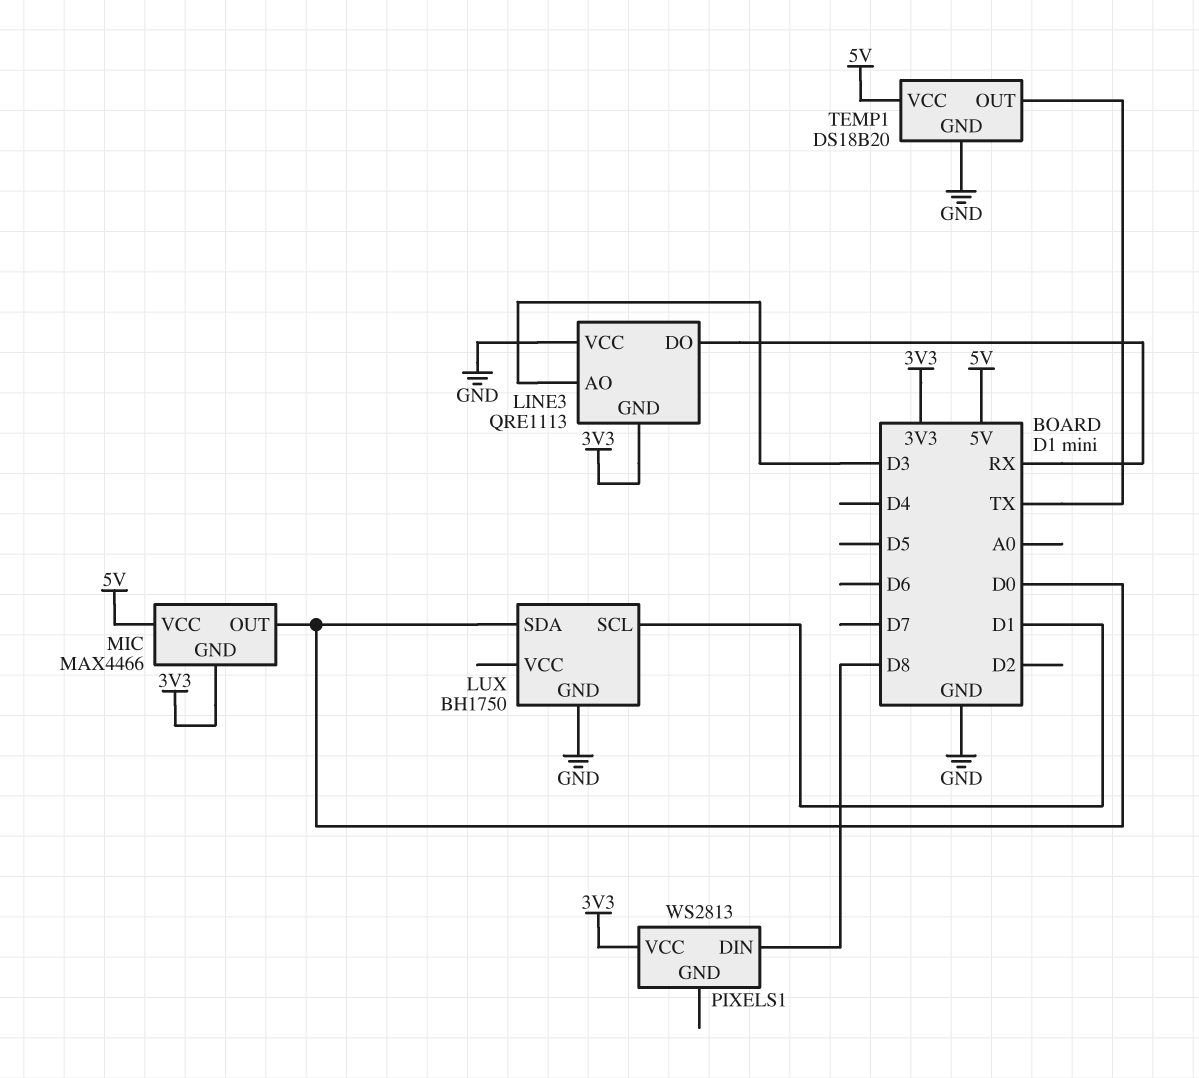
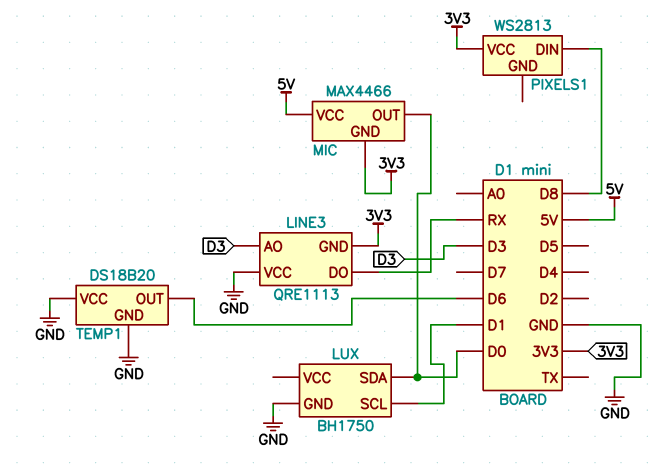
TEMP1 pin OUT: TX -> D6
TEMP1 pin VCC: 5V -> GND

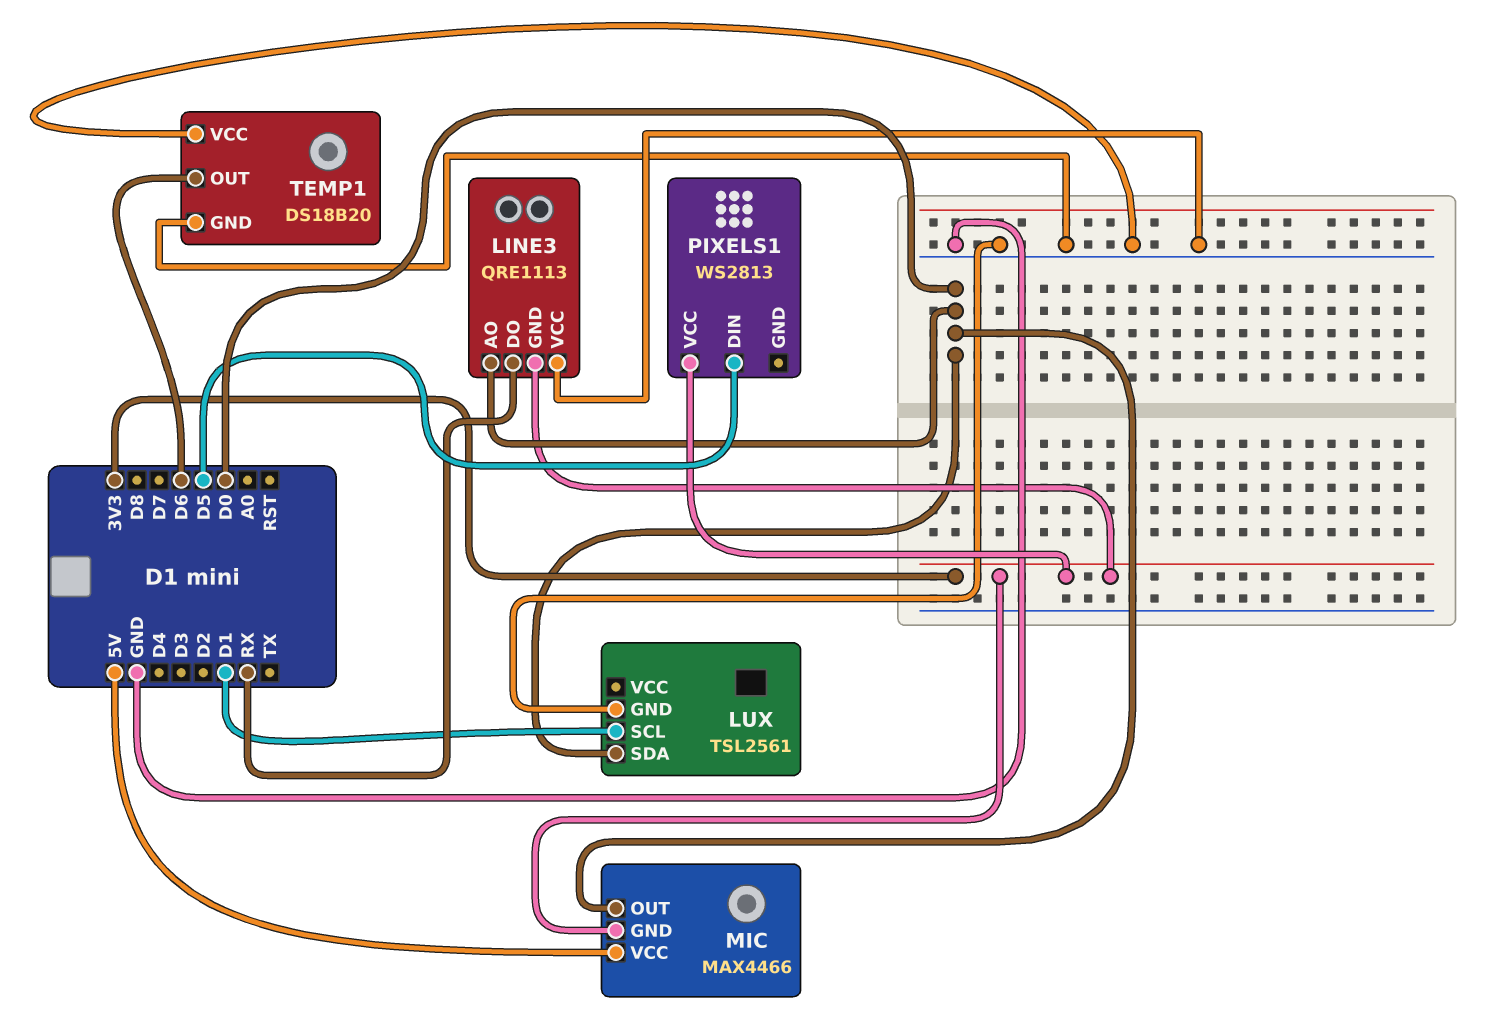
LINE3 pin AO: D3 -> D0
LUX: BH1750 -> TSL2561
PIXELS1 pin DIN: D8 -> D5

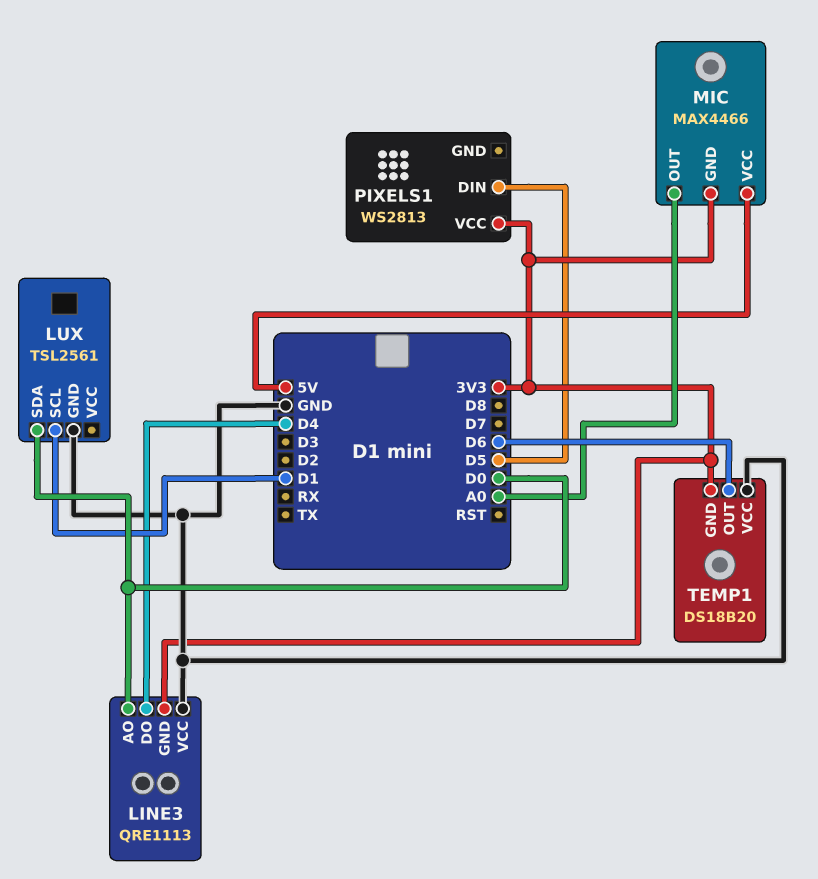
LINE3 pin DO: RX -> D4
MIC pin OUT: D0 -> A0
TEMP1 pin GND: GND -> 3V3

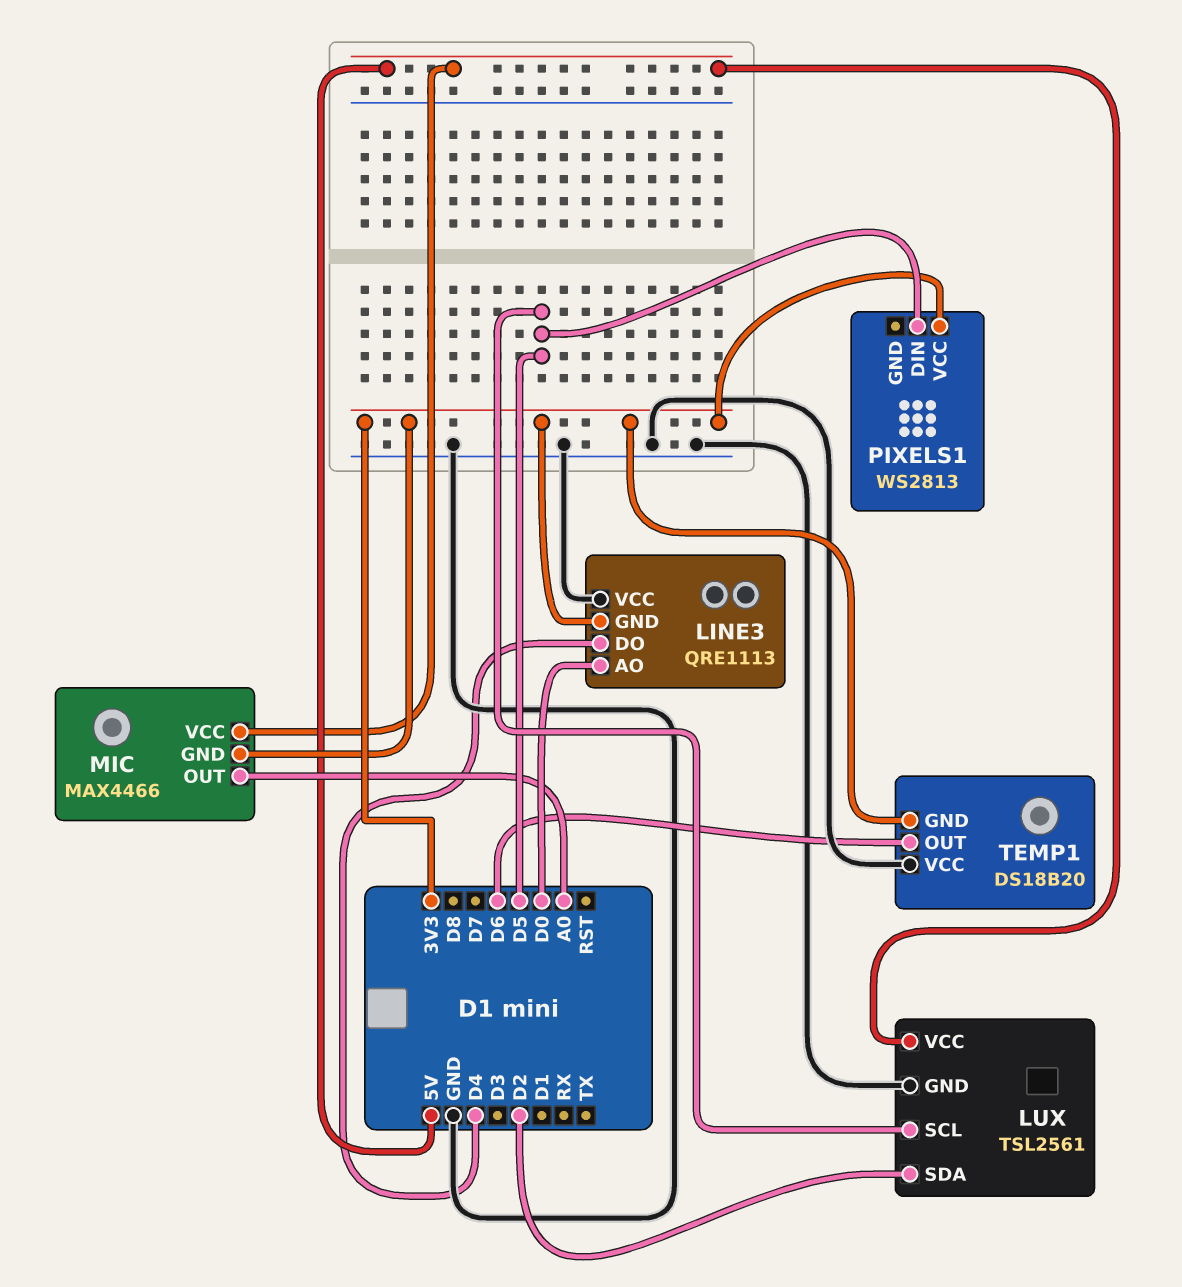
LUX pin SCL: D1 -> D5
LUX pin SDA: D0 -> D2
LUX pin VCC: none -> 5V

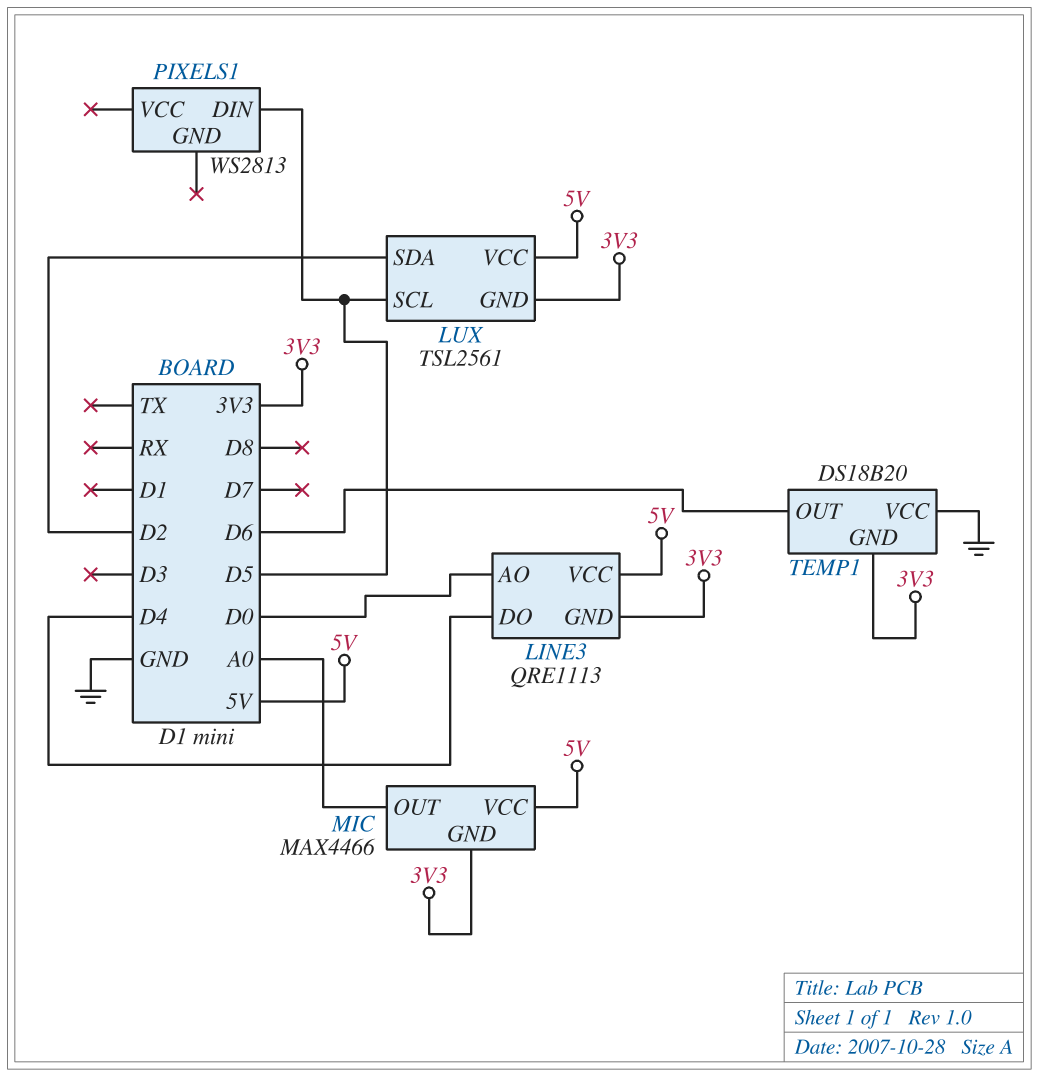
LINE3 pin VCC: GND -> 5V
LUX pin GND: GND -> 3V3
PIXELS1 pin VCC: 3V3 -> none

